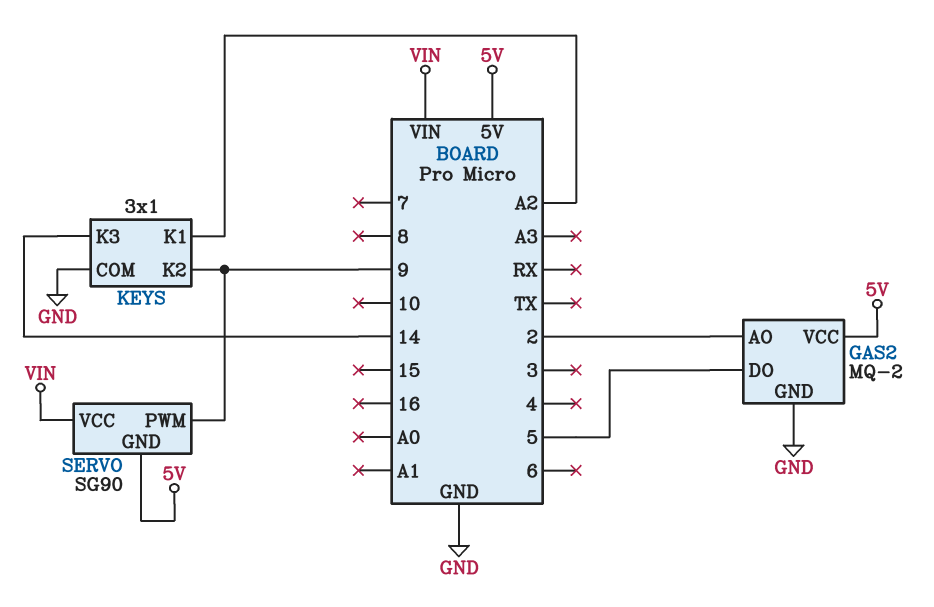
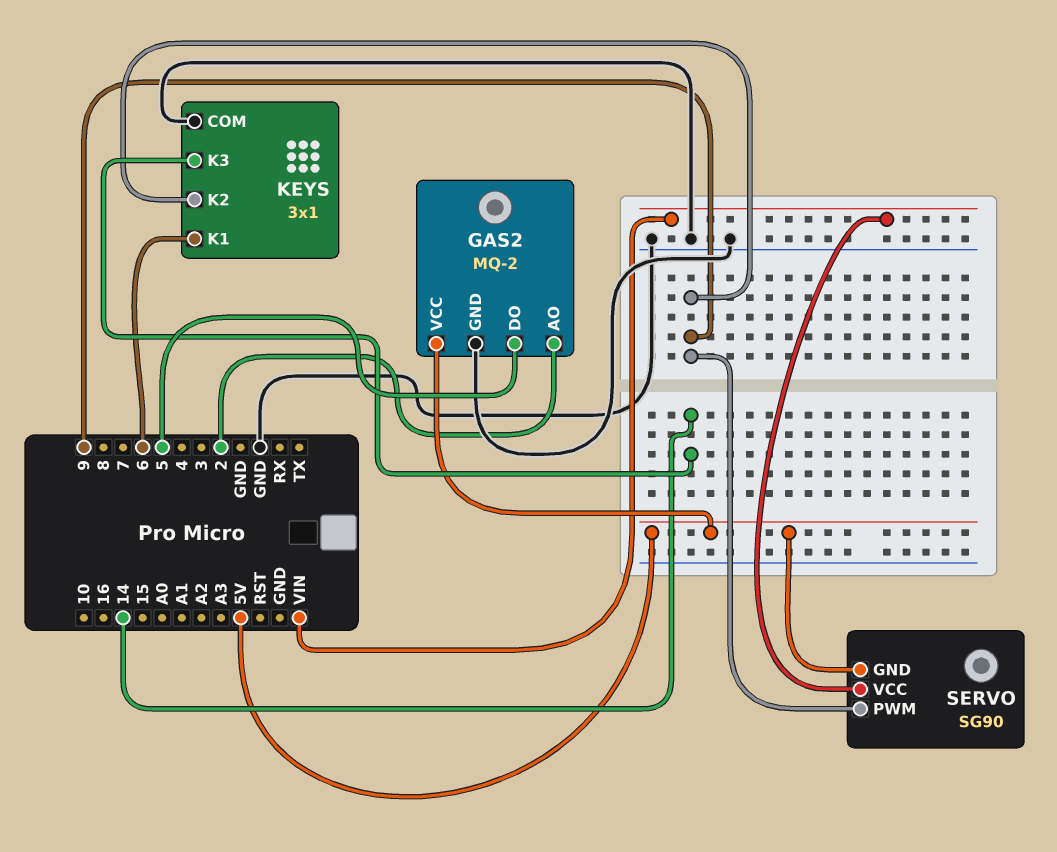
KEYS pin K1: A2 -> 6

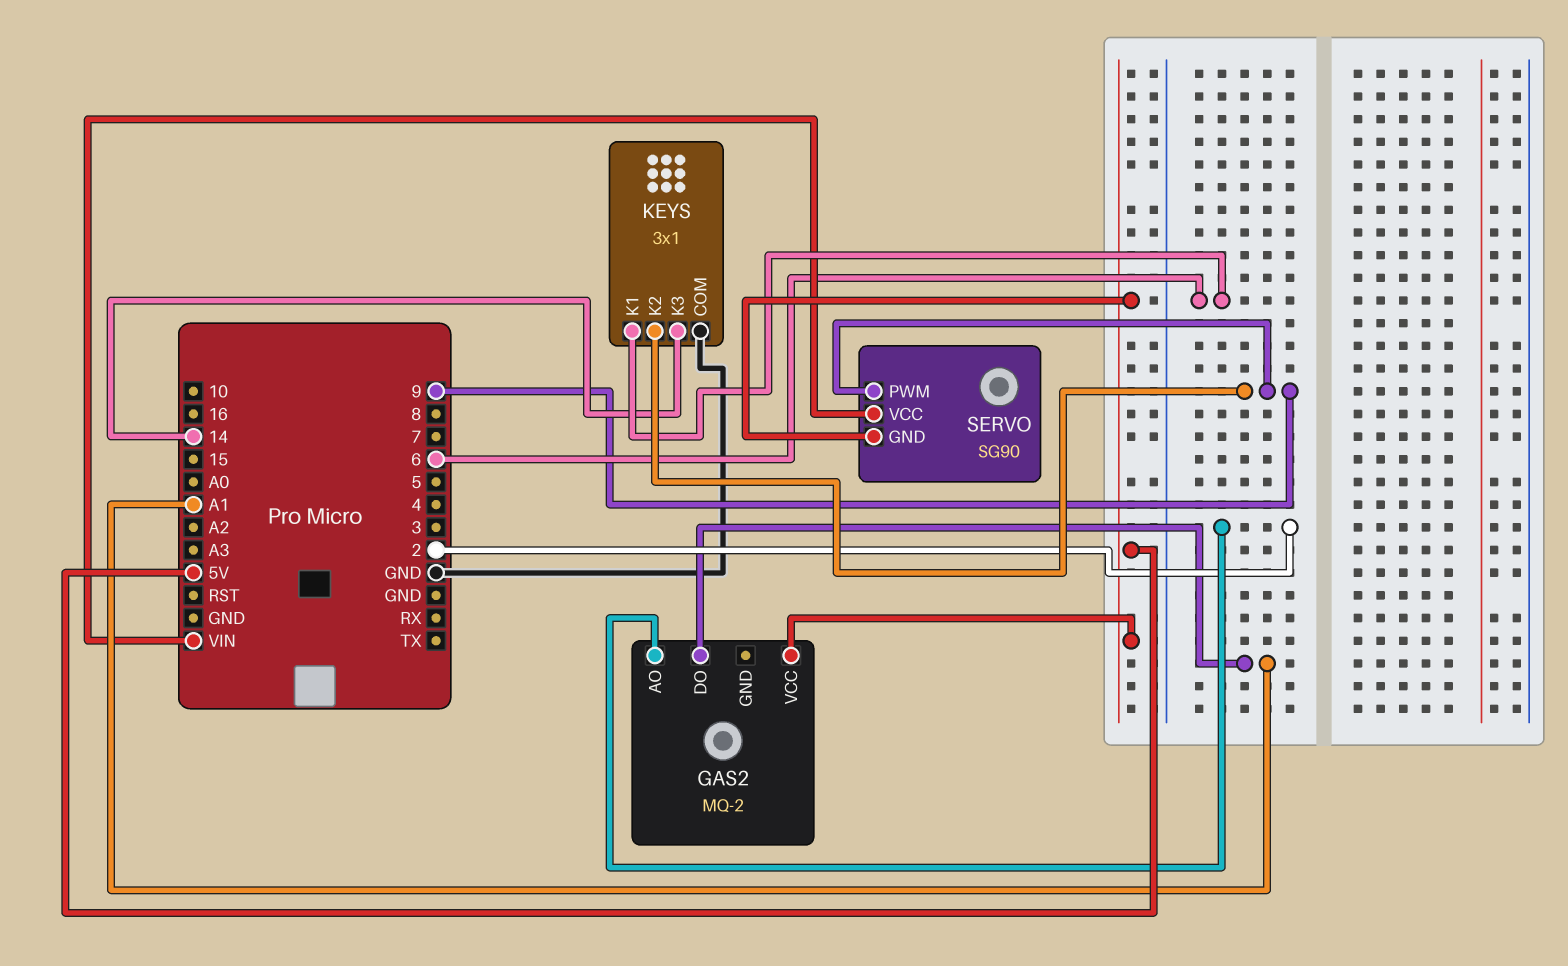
GAS2 pin DO: 5 -> A1
GAS2 pin GND: GND -> none

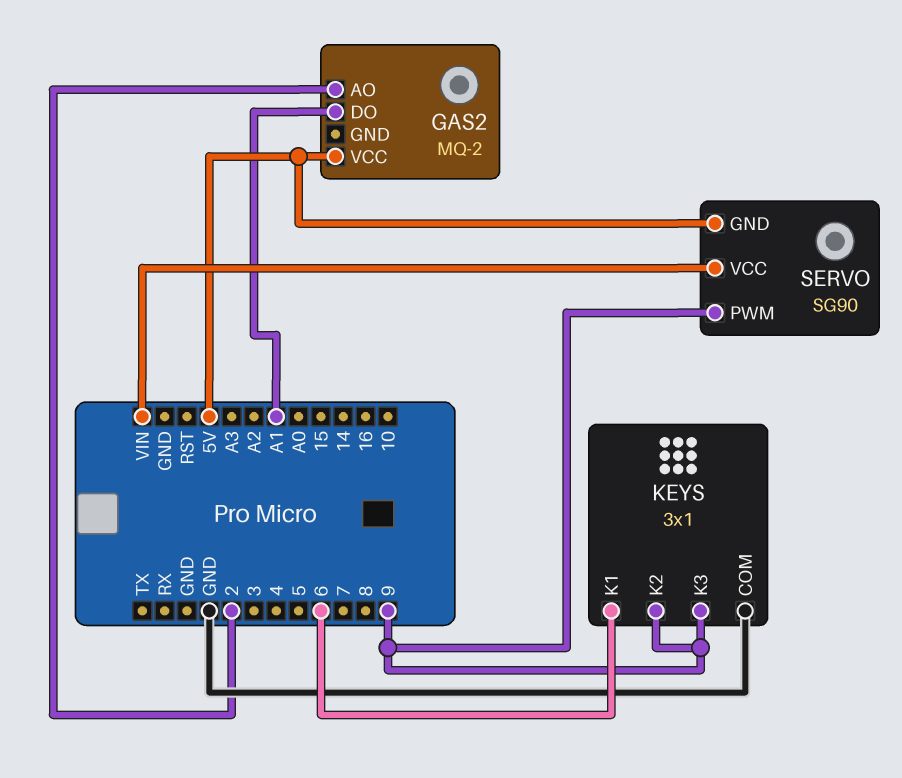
KEYS pin K3: 14 -> 9

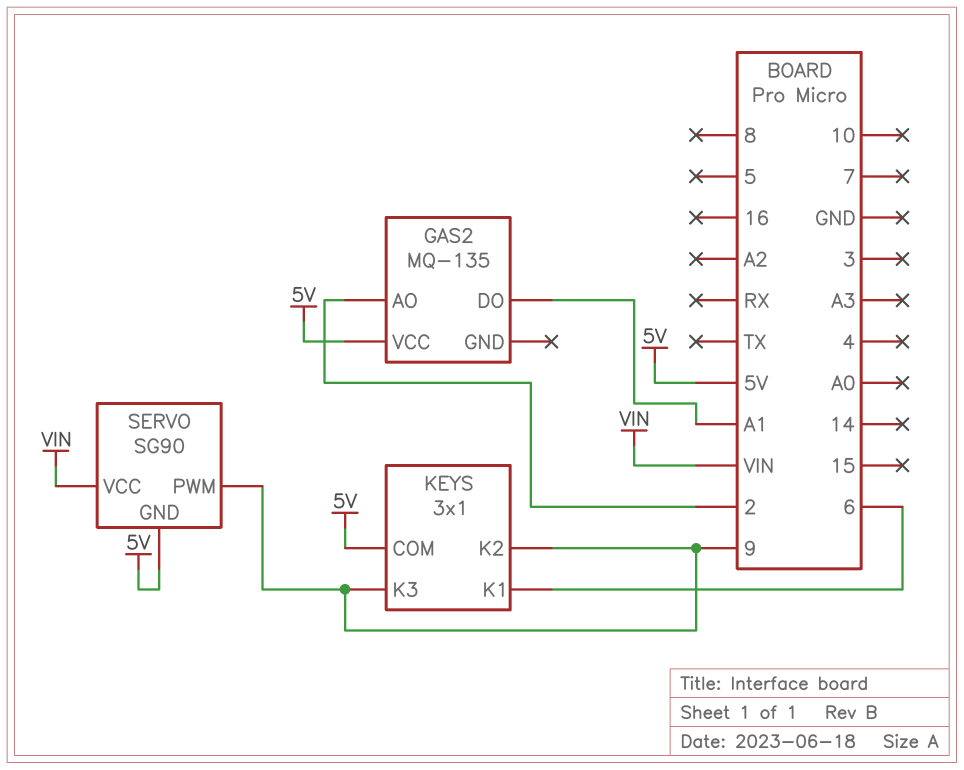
GAS2: MQ-2 -> MQ-135
KEYS pin COM: GND -> 5V

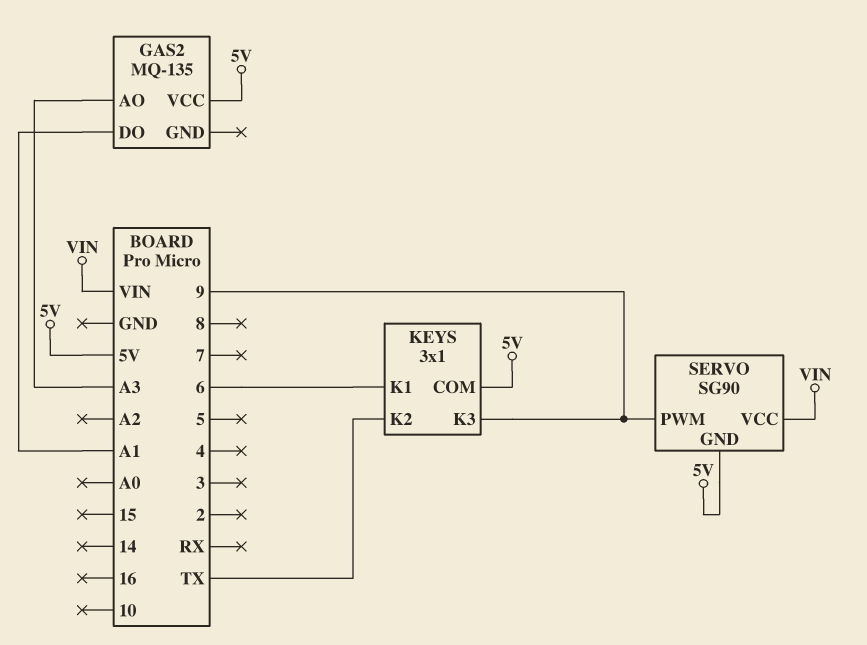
GAS2 pin AO: 2 -> A3
KEYS pin K2: 9 -> TX

